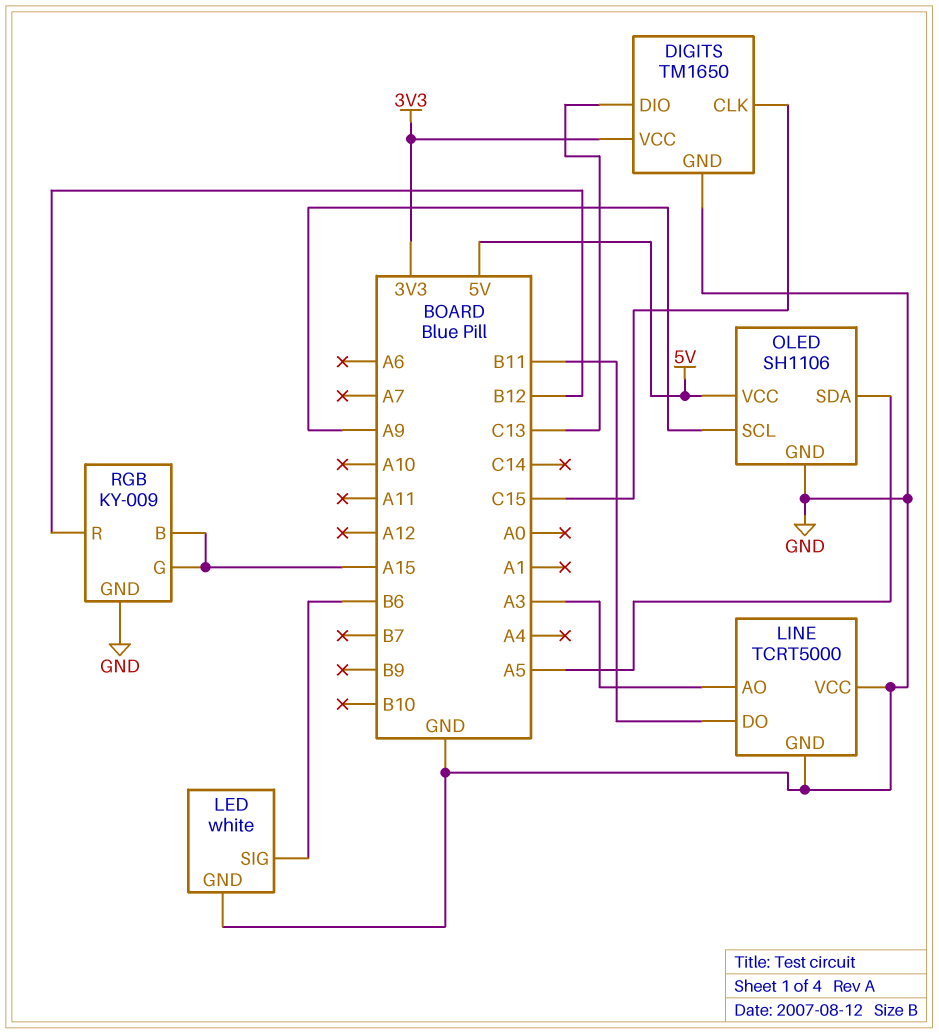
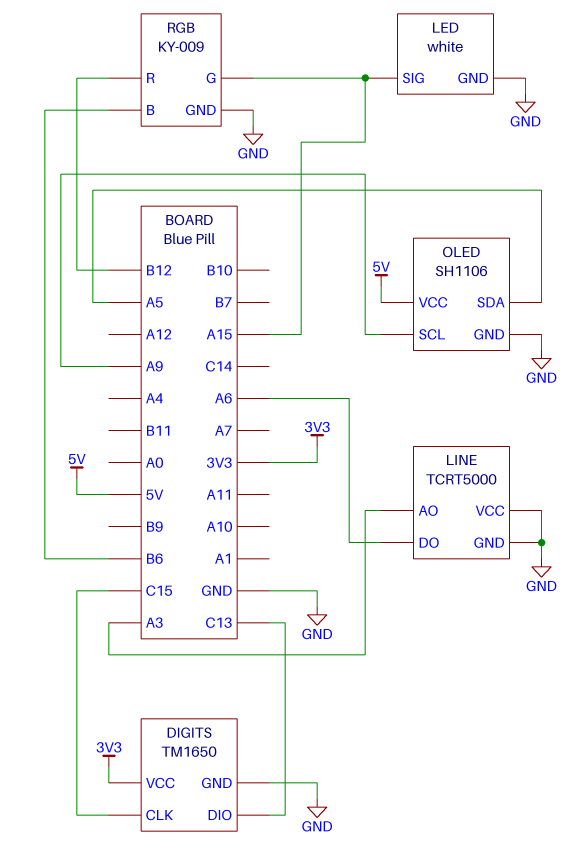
LED pin SIG: B6 -> A15
LINE pin DO: B11 -> A6
RGB pin B: A15 -> B6

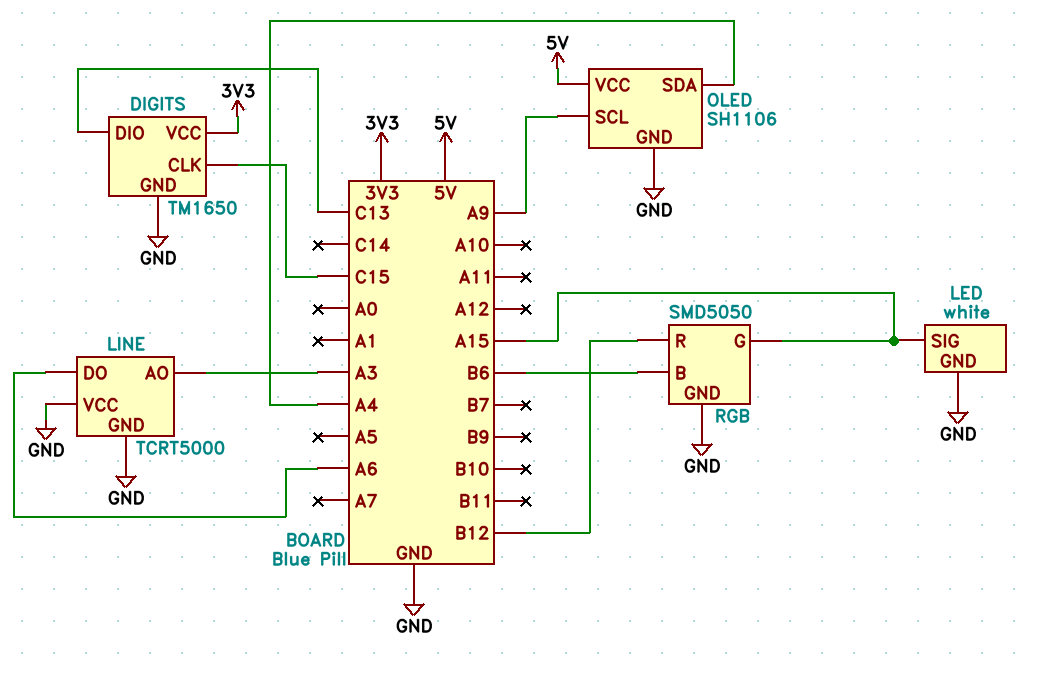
OLED pin SDA: A5 -> A4
RGB: KY-009 -> SMD5050

